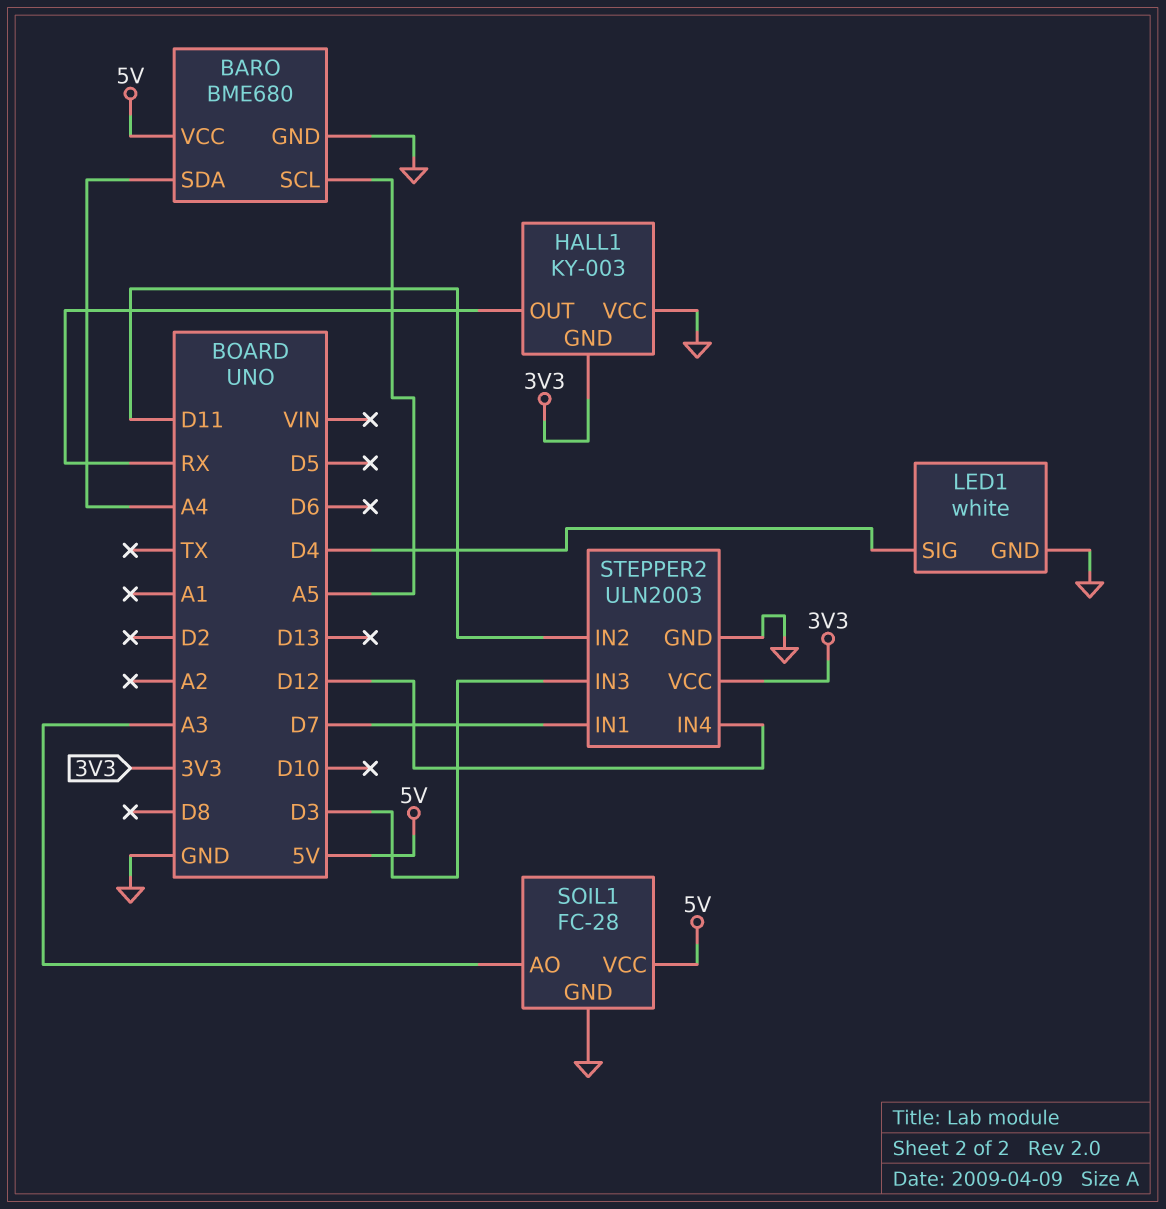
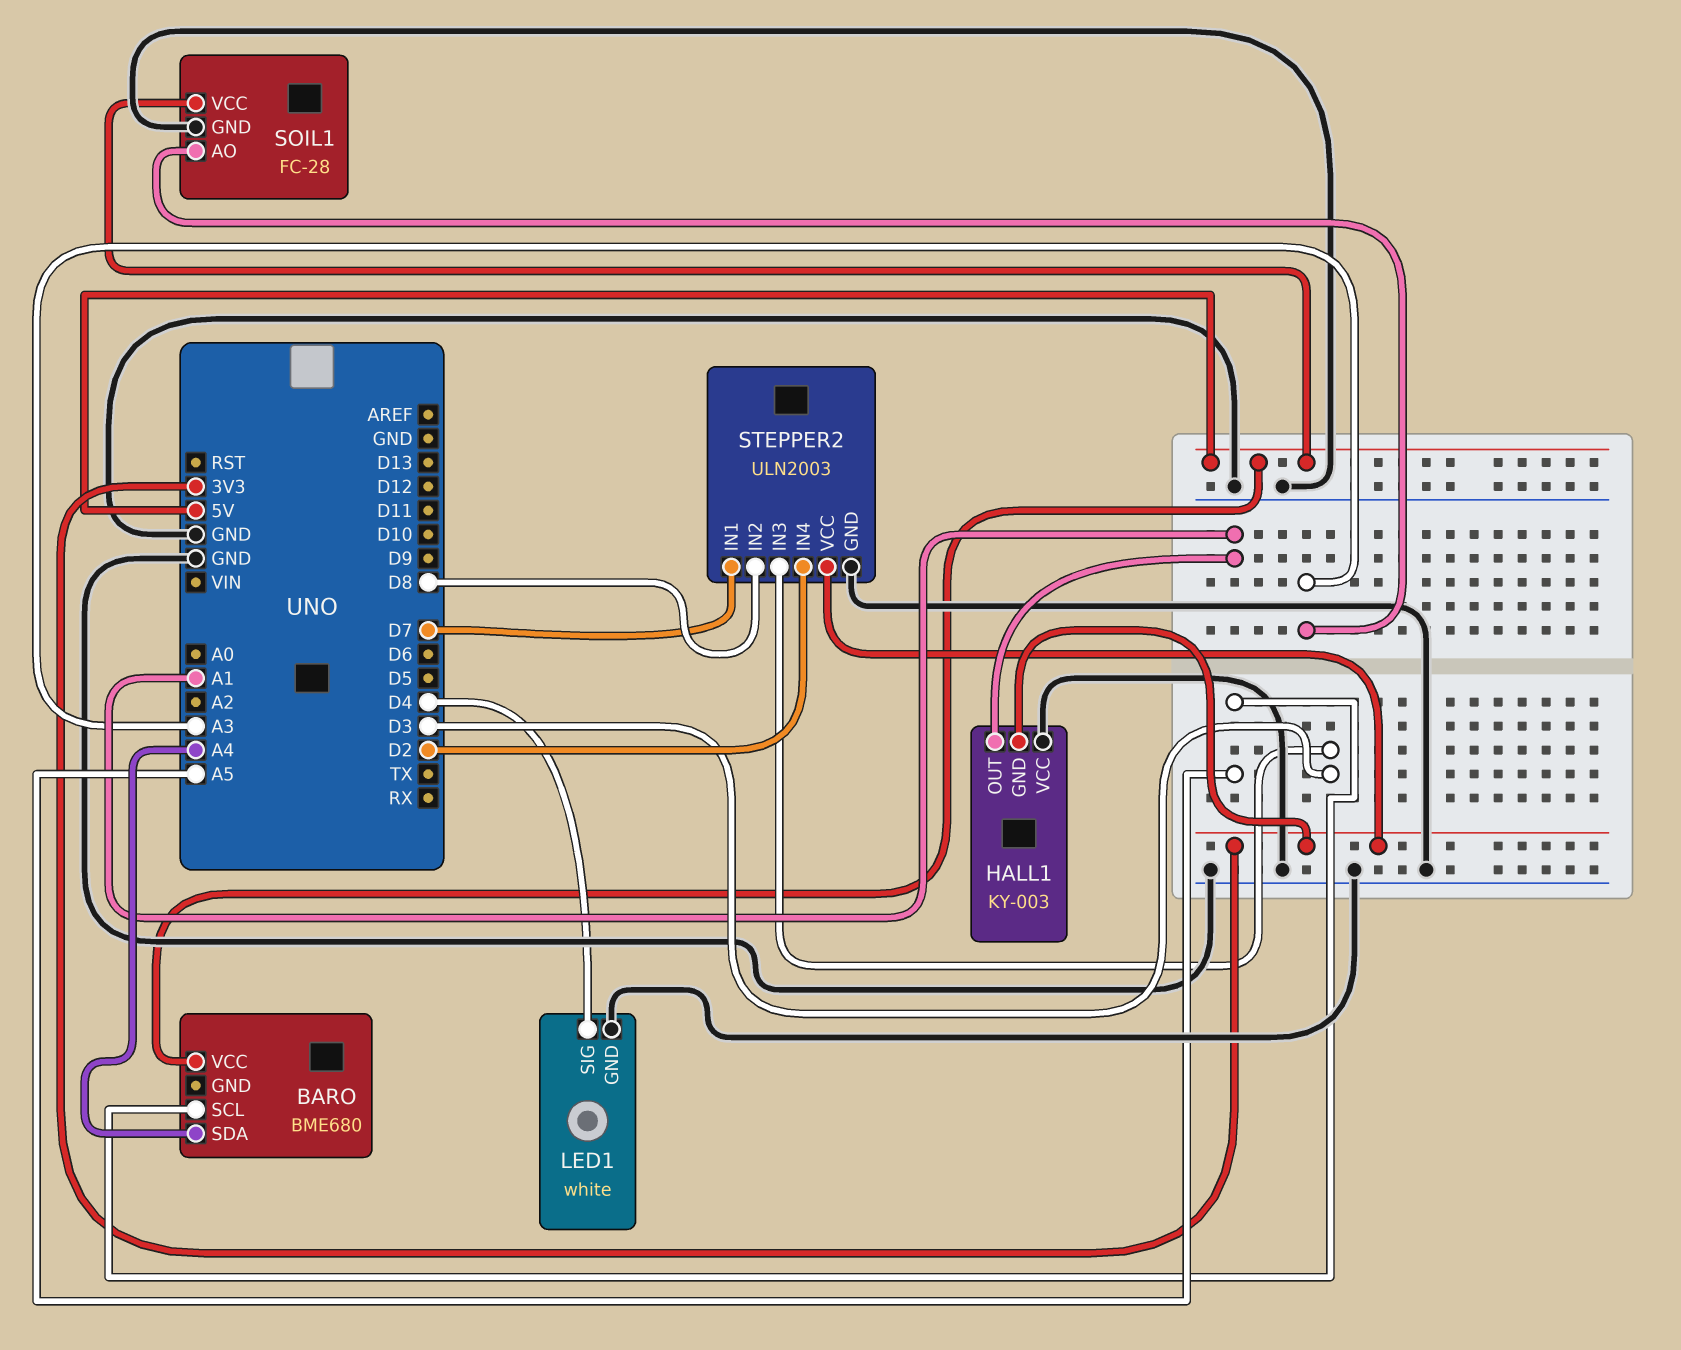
BARO pin GND: GND -> none
HALL1 pin OUT: RX -> A1
STEPPER2 pin IN2: D11 -> D8
STEPPER2 pin IN4: D12 -> D2

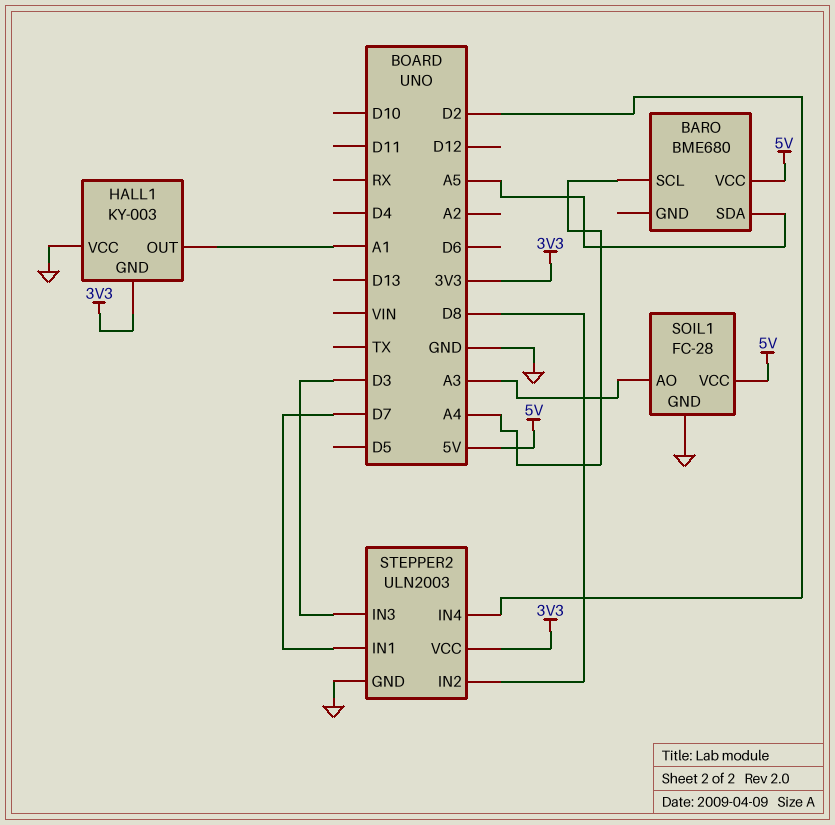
BARO pin SCL: A5 -> A4
BARO pin SDA: A4 -> A5
LED1: white -> none
LED1 pin GND: GND -> none
LED1 pin SIG: D4 -> none

